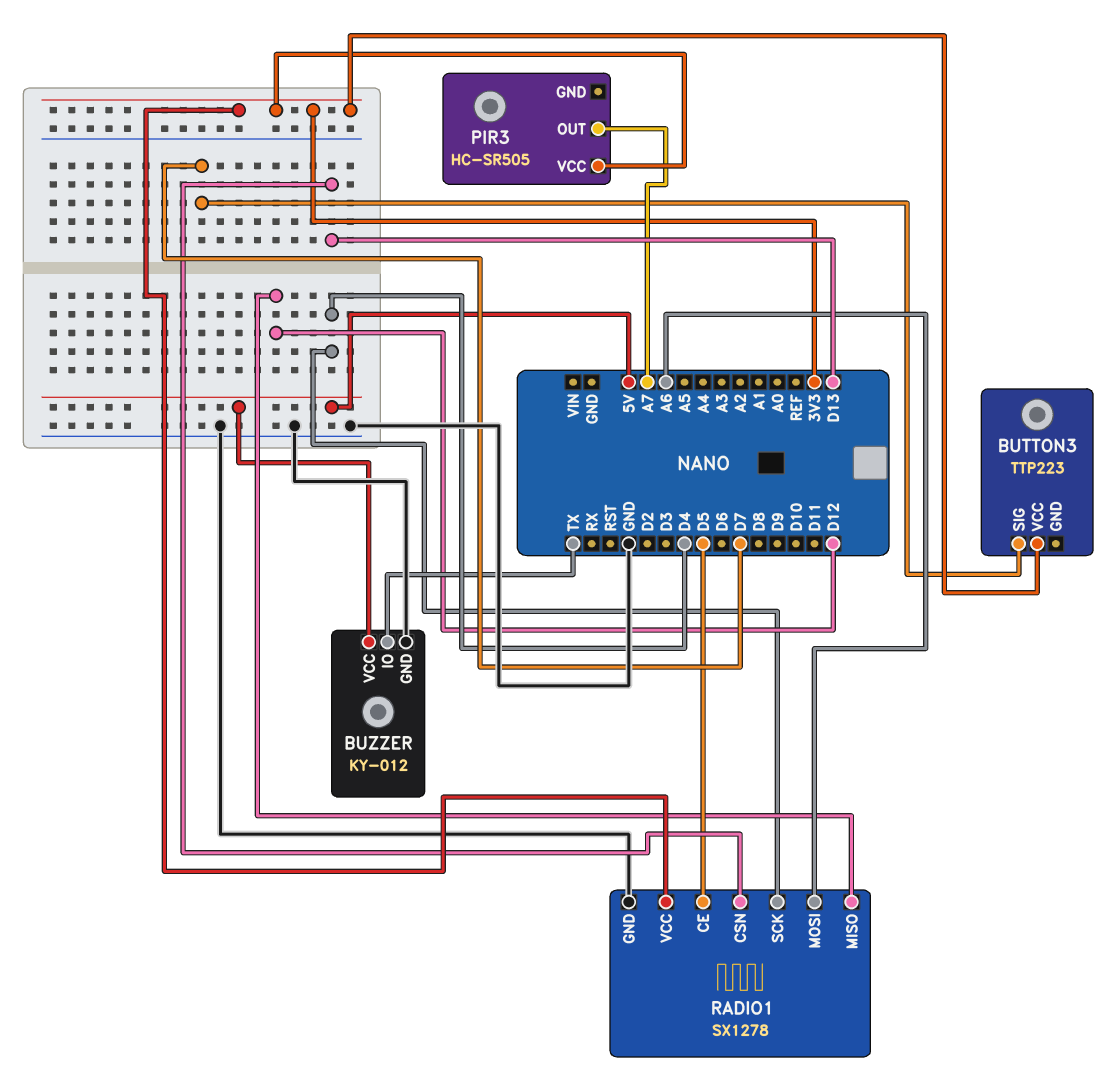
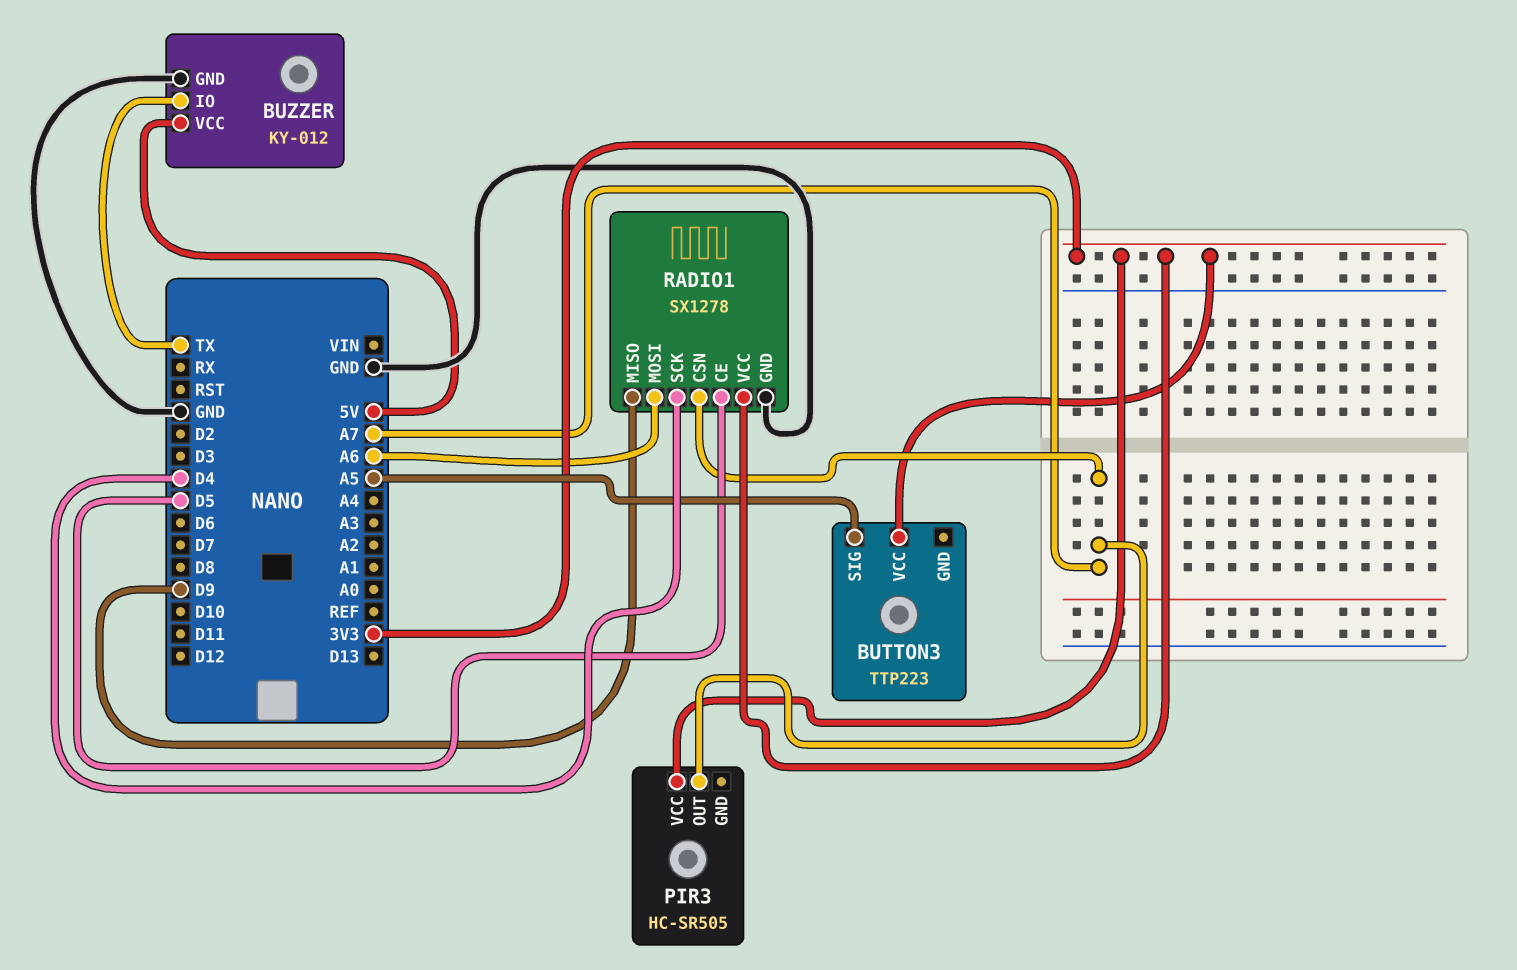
BUTTON3 pin SIG: D7 -> A5
RADIO1 pin CSN: D13 -> A7
RADIO1 pin MISO: D12 -> D9

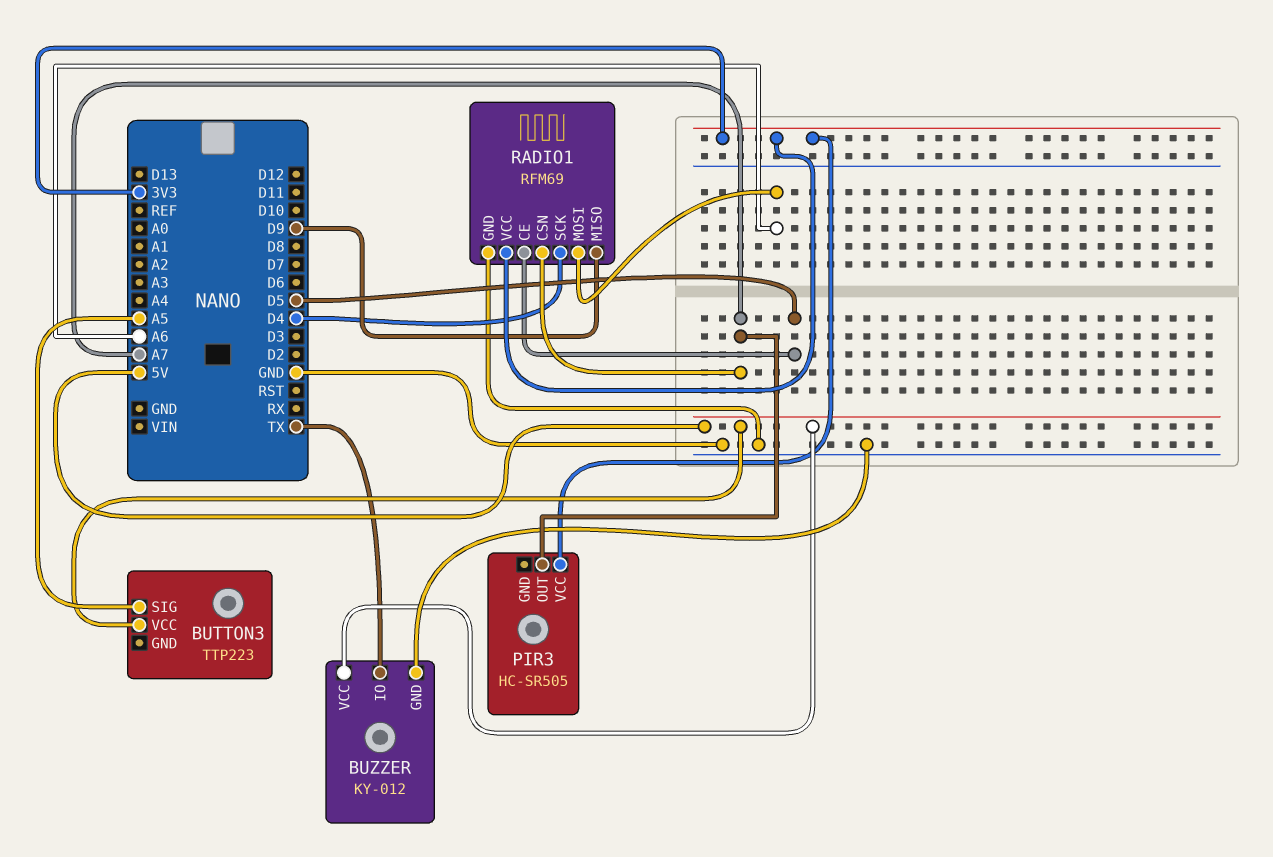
BUTTON3 pin VCC: 3V3 -> 5V
RADIO1: SX1278 -> RFM69

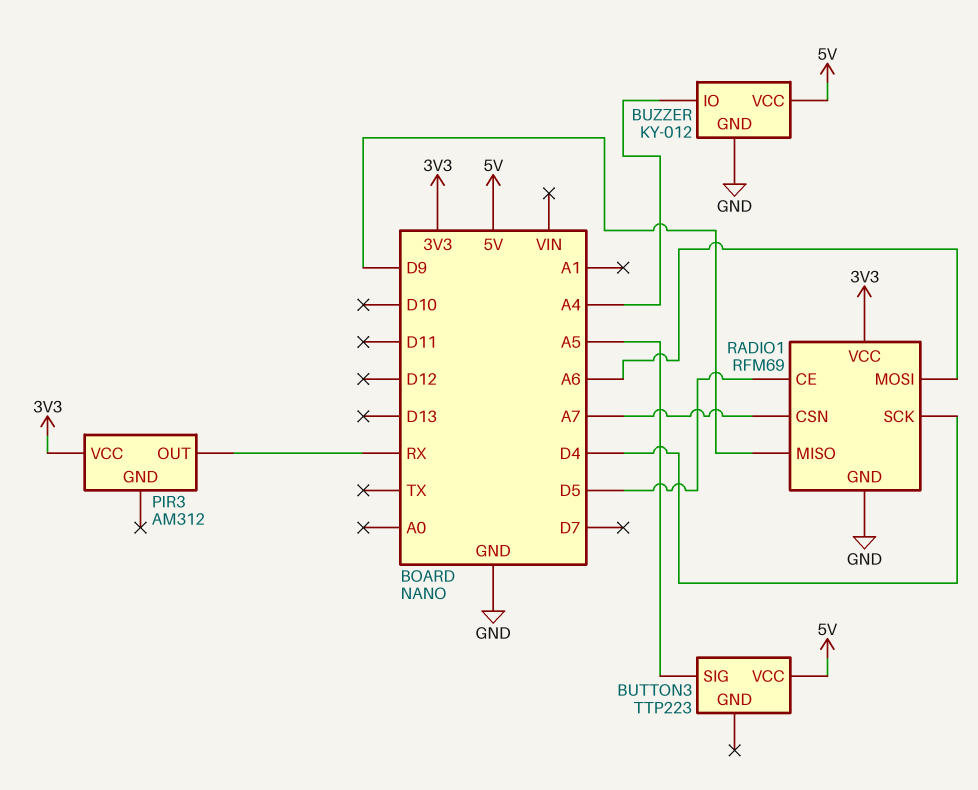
BUZZER pin IO: TX -> A4
PIR3: HC-SR505 -> AM312
PIR3 pin OUT: A7 -> RX

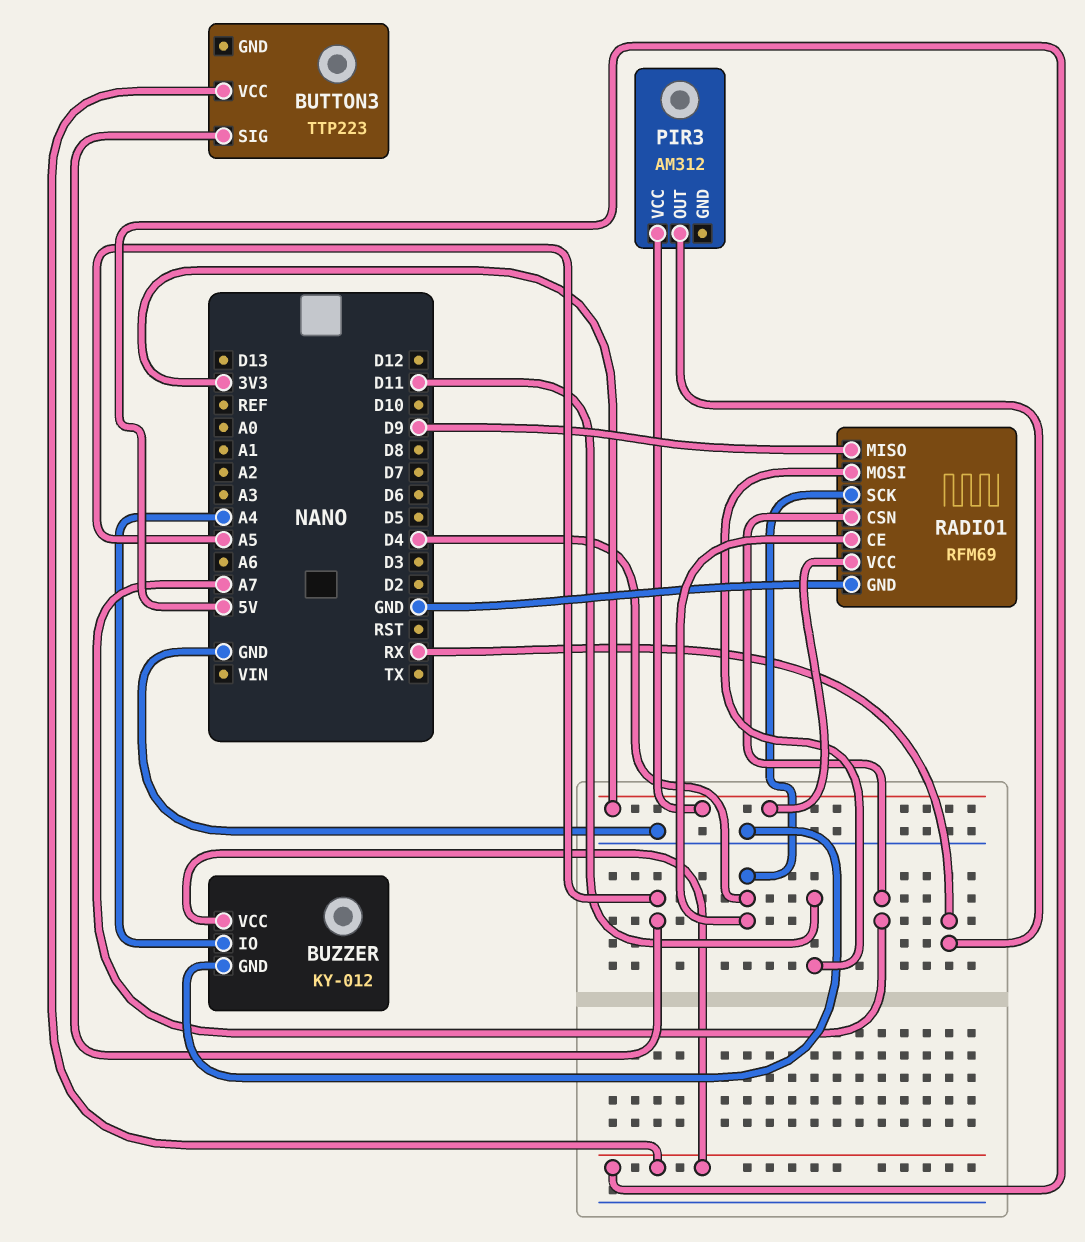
RADIO1 pin CE: D5 -> D4
RADIO1 pin MOSI: A6 -> D11

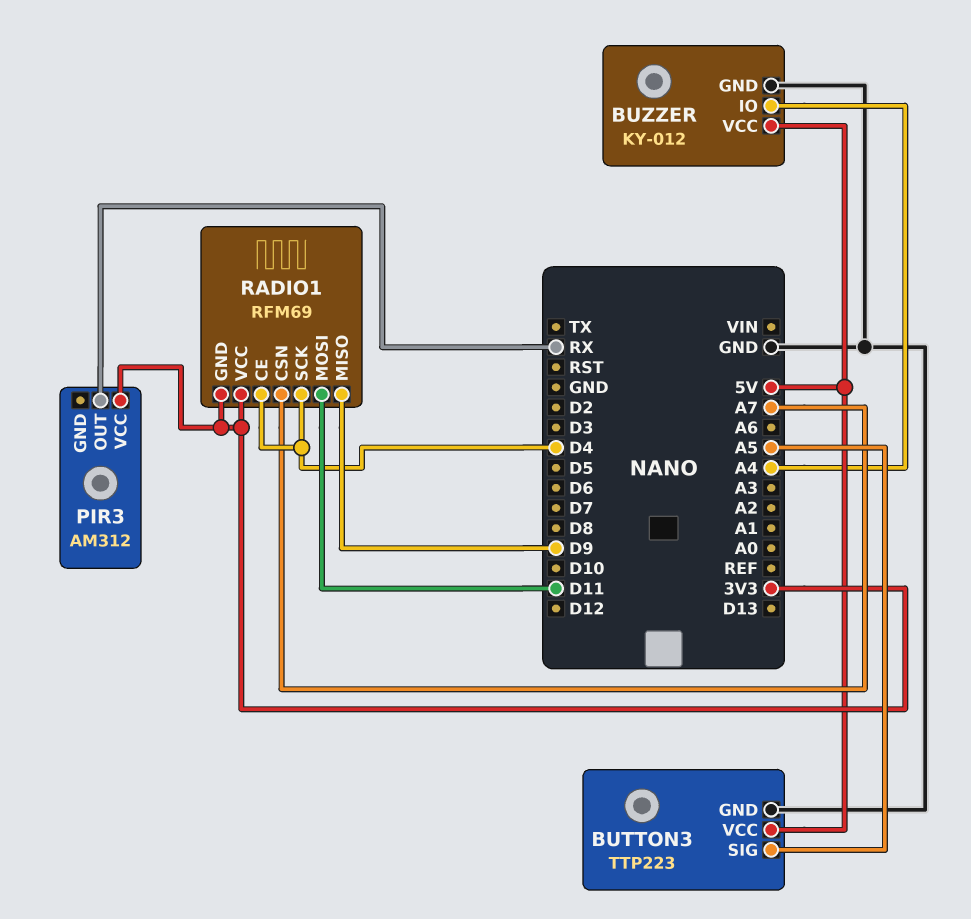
BUTTON3 pin GND: none -> GND
RADIO1 pin GND: GND -> 3V3

